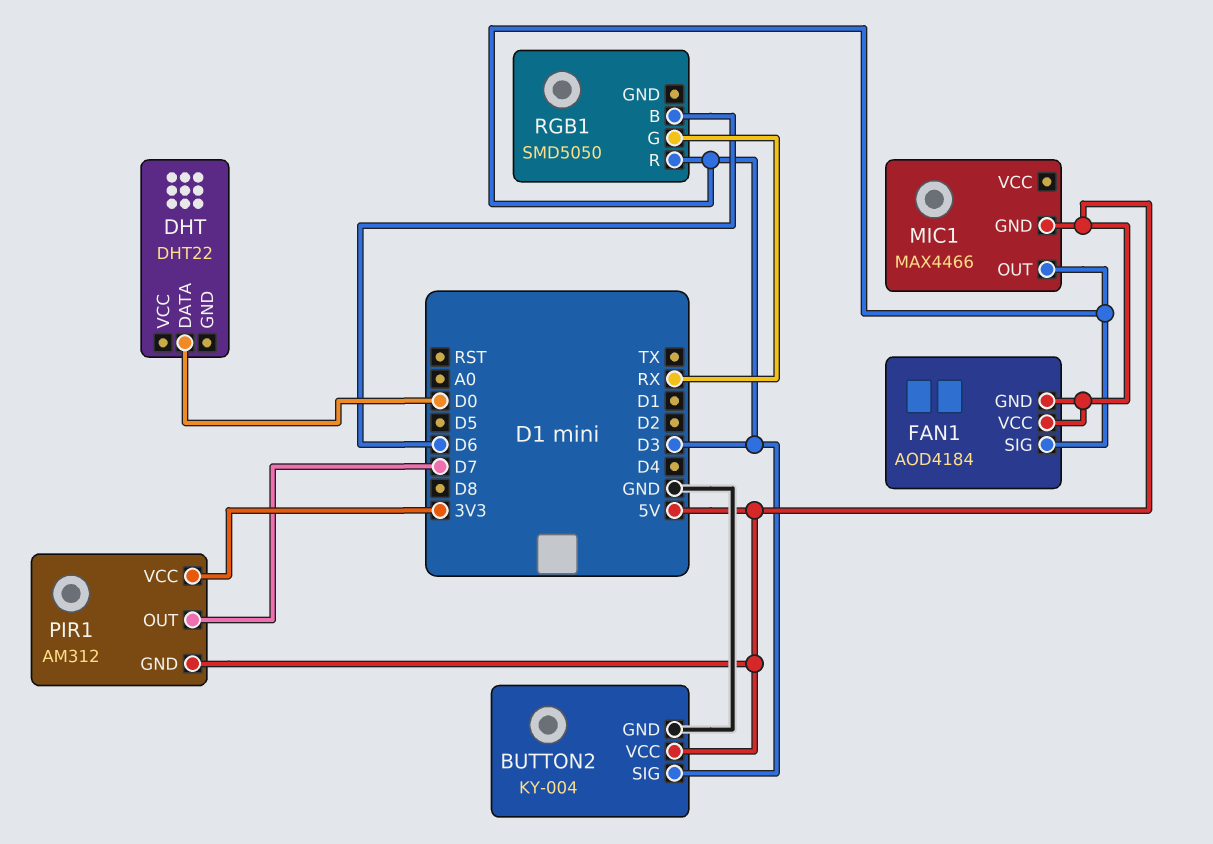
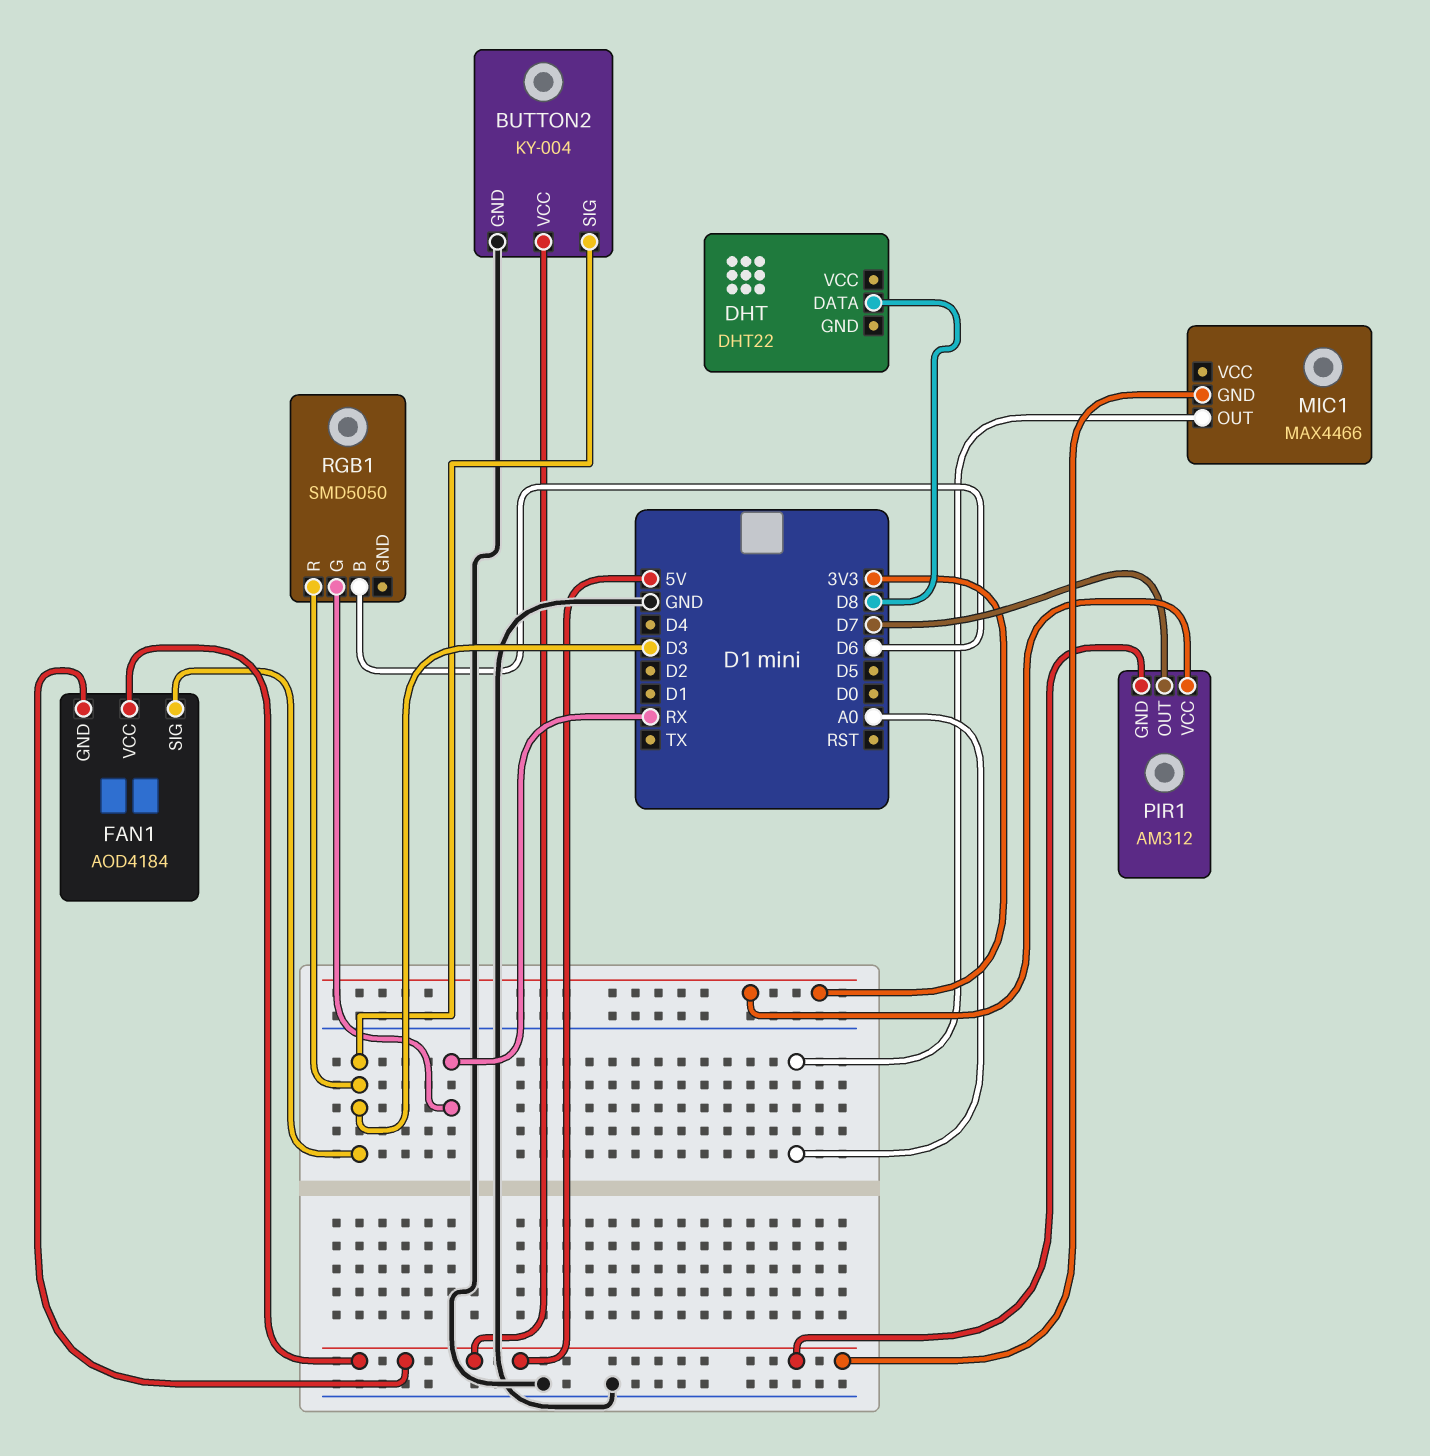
DHT pin DATA: D0 -> D8
MIC1 pin OUT: D3 -> A0

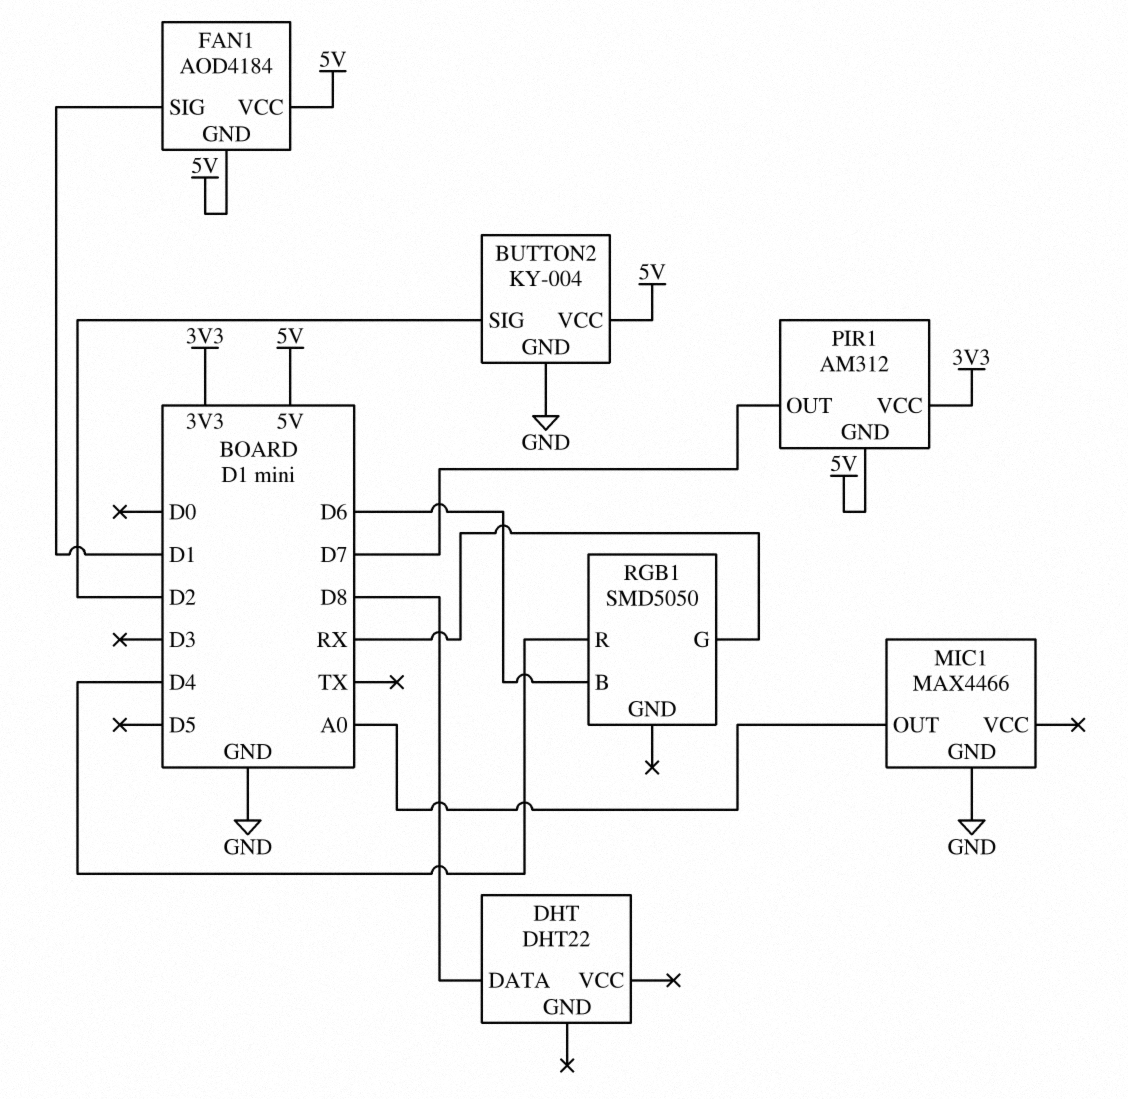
BUTTON2 pin SIG: D3 -> D2
FAN1 pin SIG: D3 -> D1
MIC1 pin GND: 5V -> GND
RGB1 pin R: D3 -> D4

